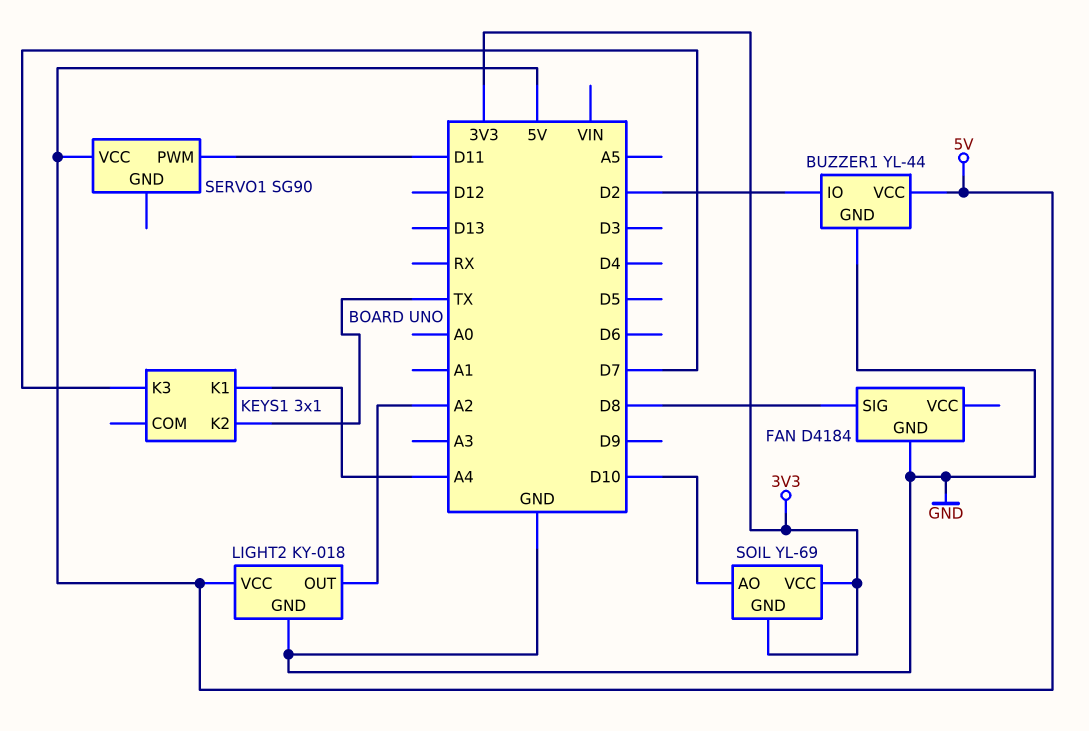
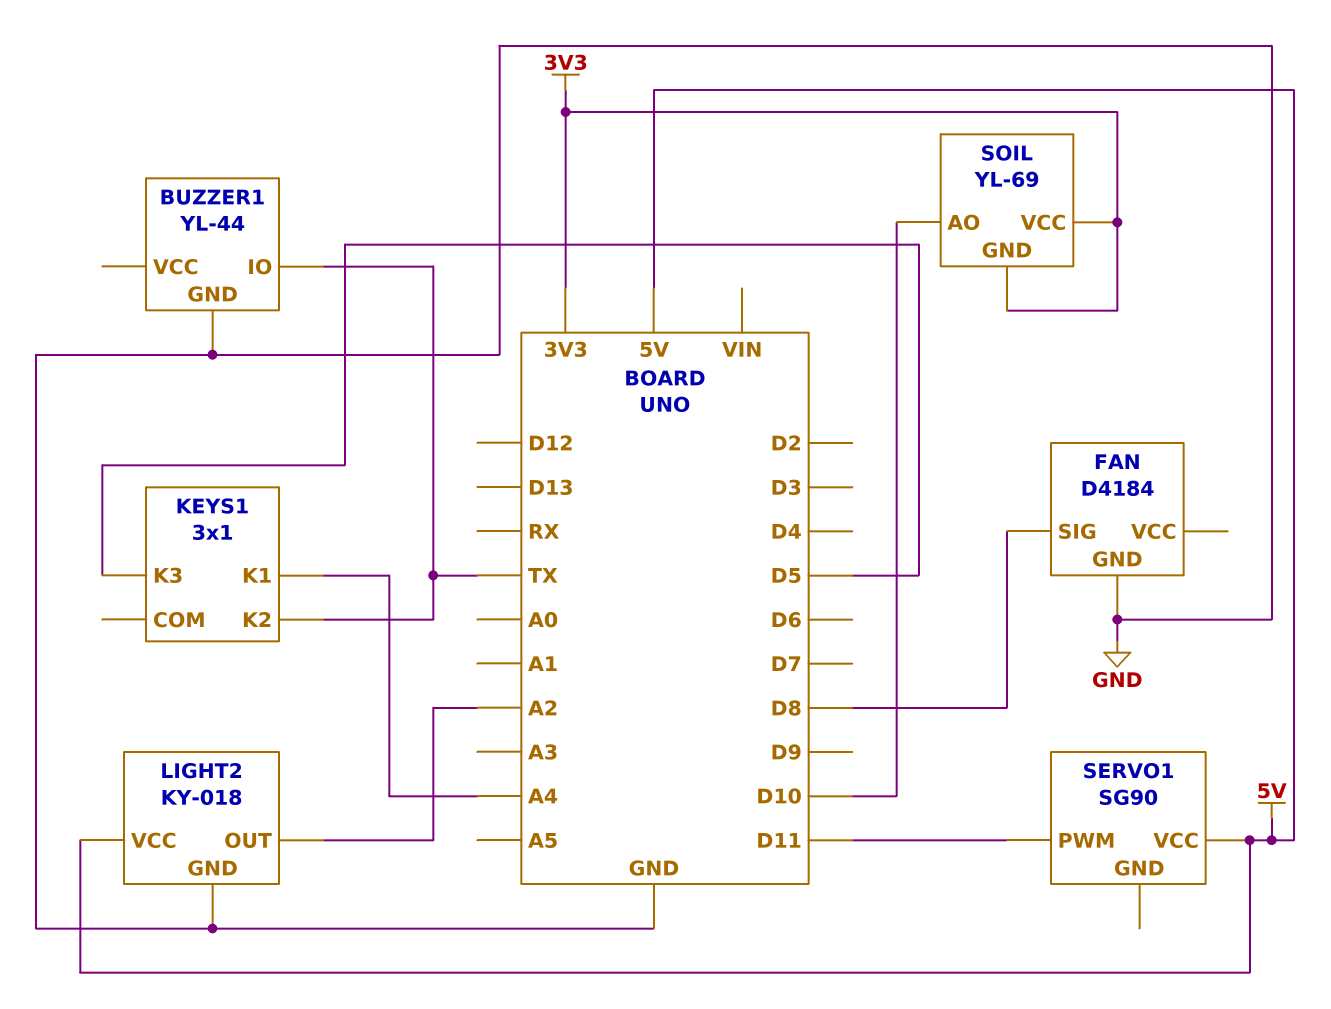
BUZZER1 pin IO: D2 -> TX
BUZZER1 pin VCC: 5V -> none
KEYS1 pin K3: D7 -> D5

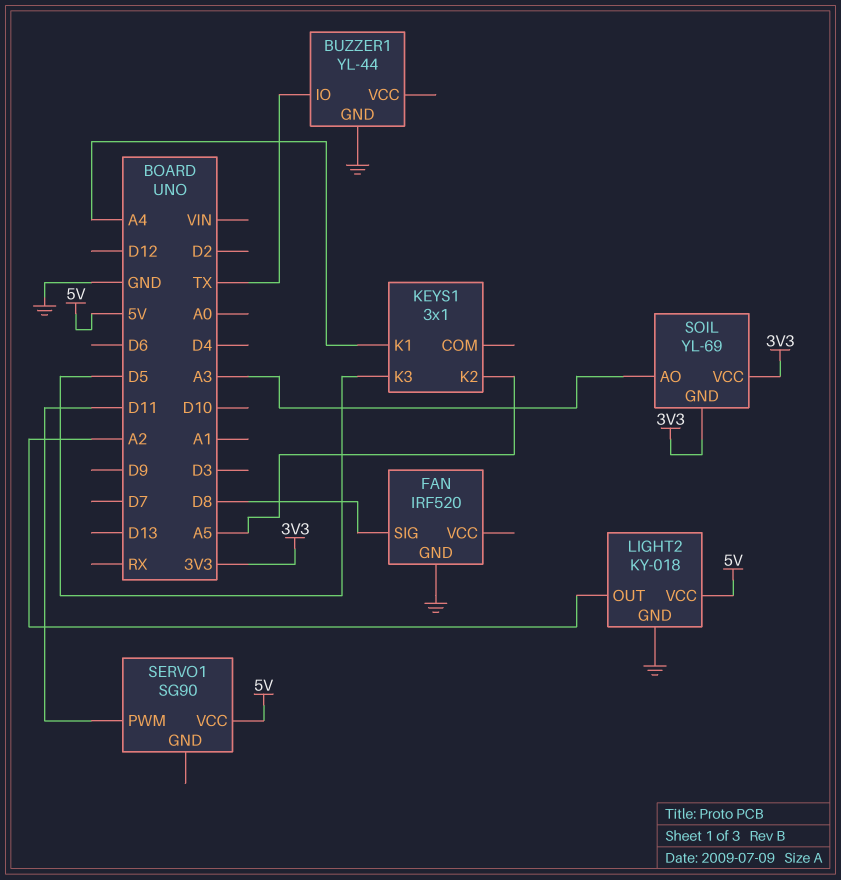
FAN: D4184 -> IRF520
KEYS1 pin K2: TX -> A5
SOIL pin AO: D10 -> A3

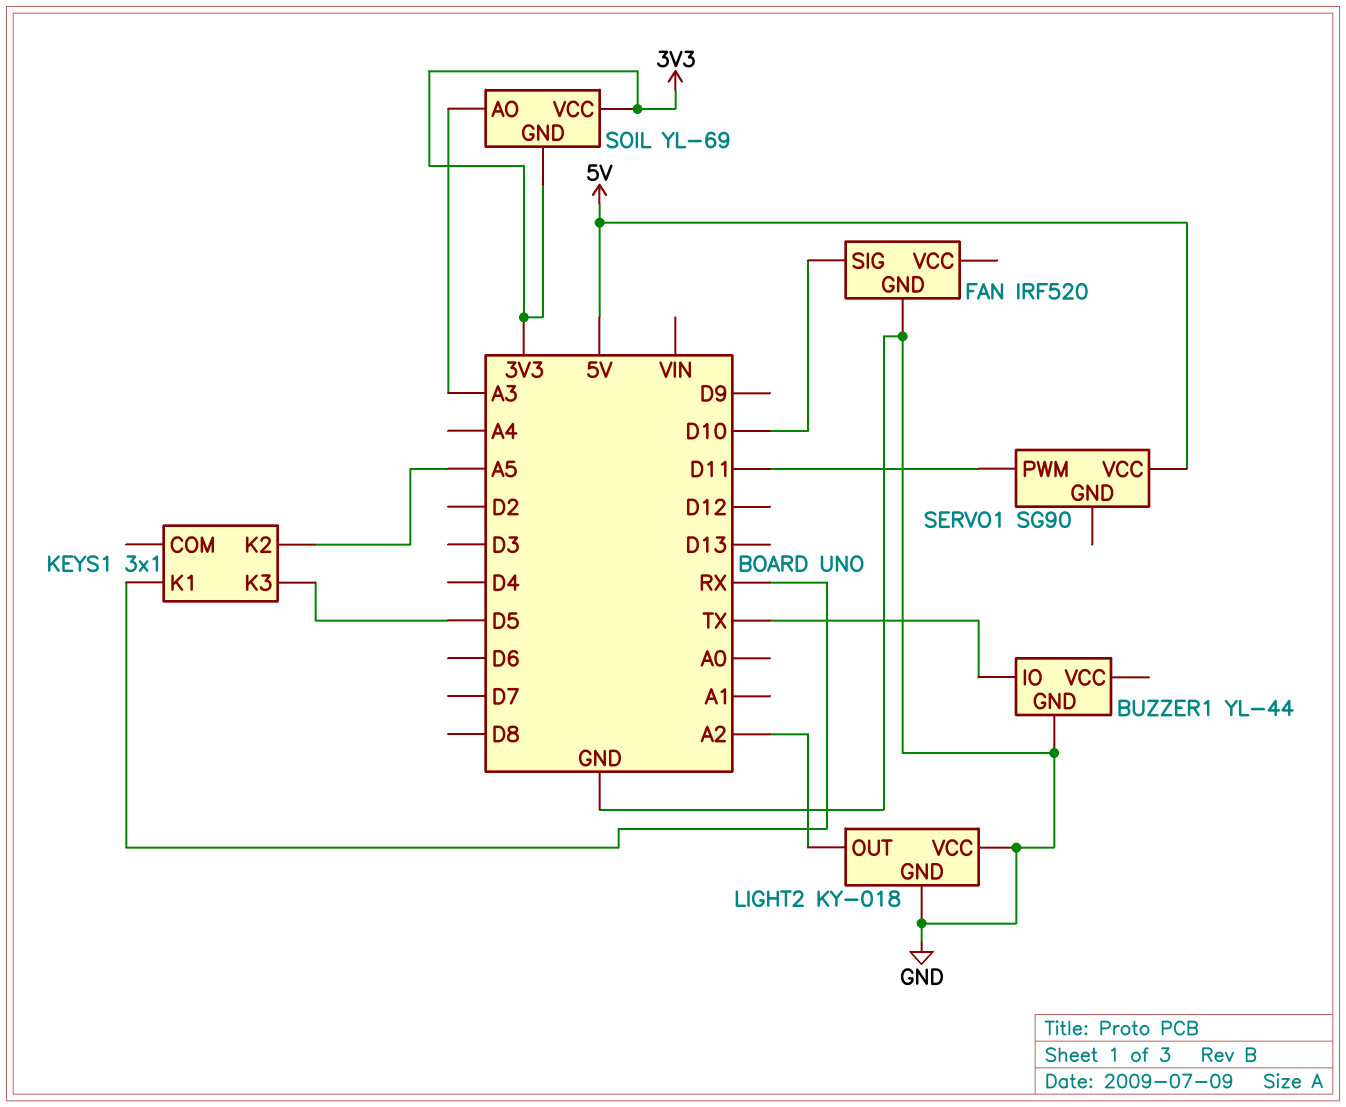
FAN pin SIG: D8 -> D10
KEYS1 pin K1: A4 -> RX
LIGHT2 pin VCC: 5V -> GND

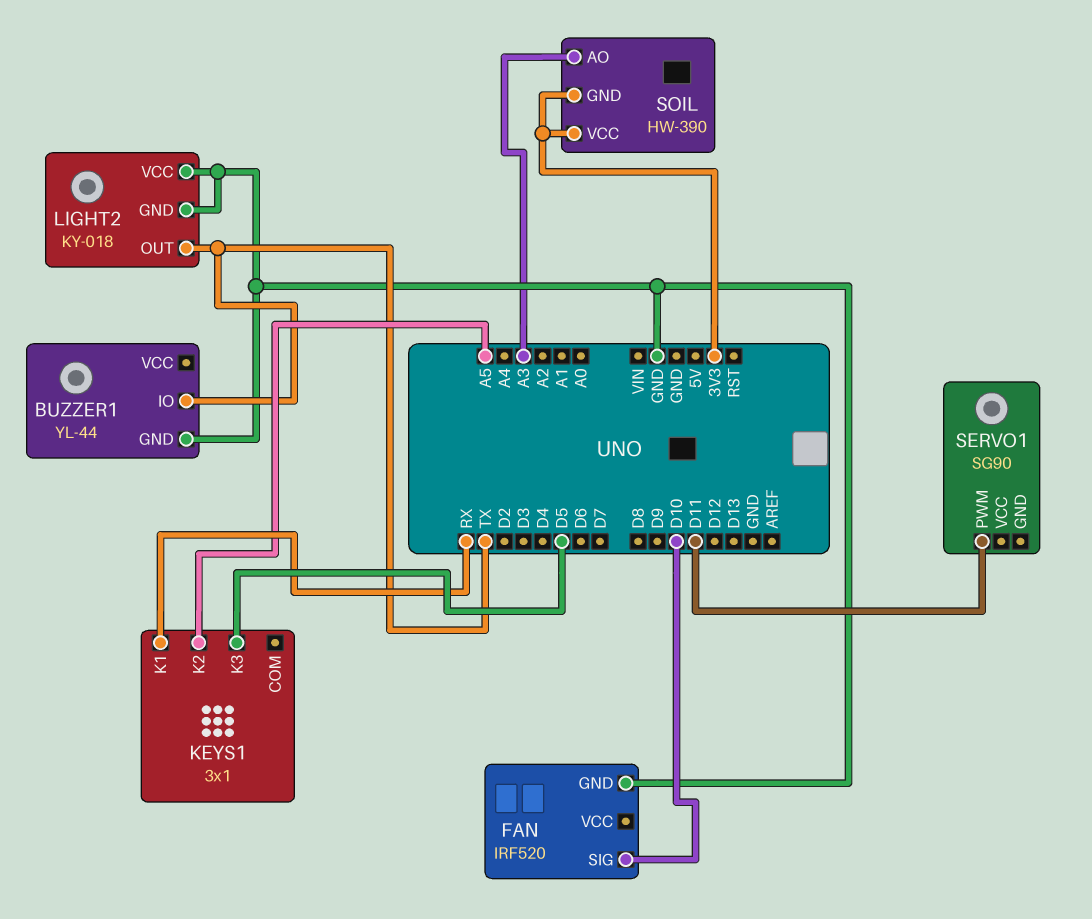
LIGHT2 pin OUT: A2 -> TX
SERVO1 pin VCC: 5V -> none
SOIL: YL-69 -> HW-390

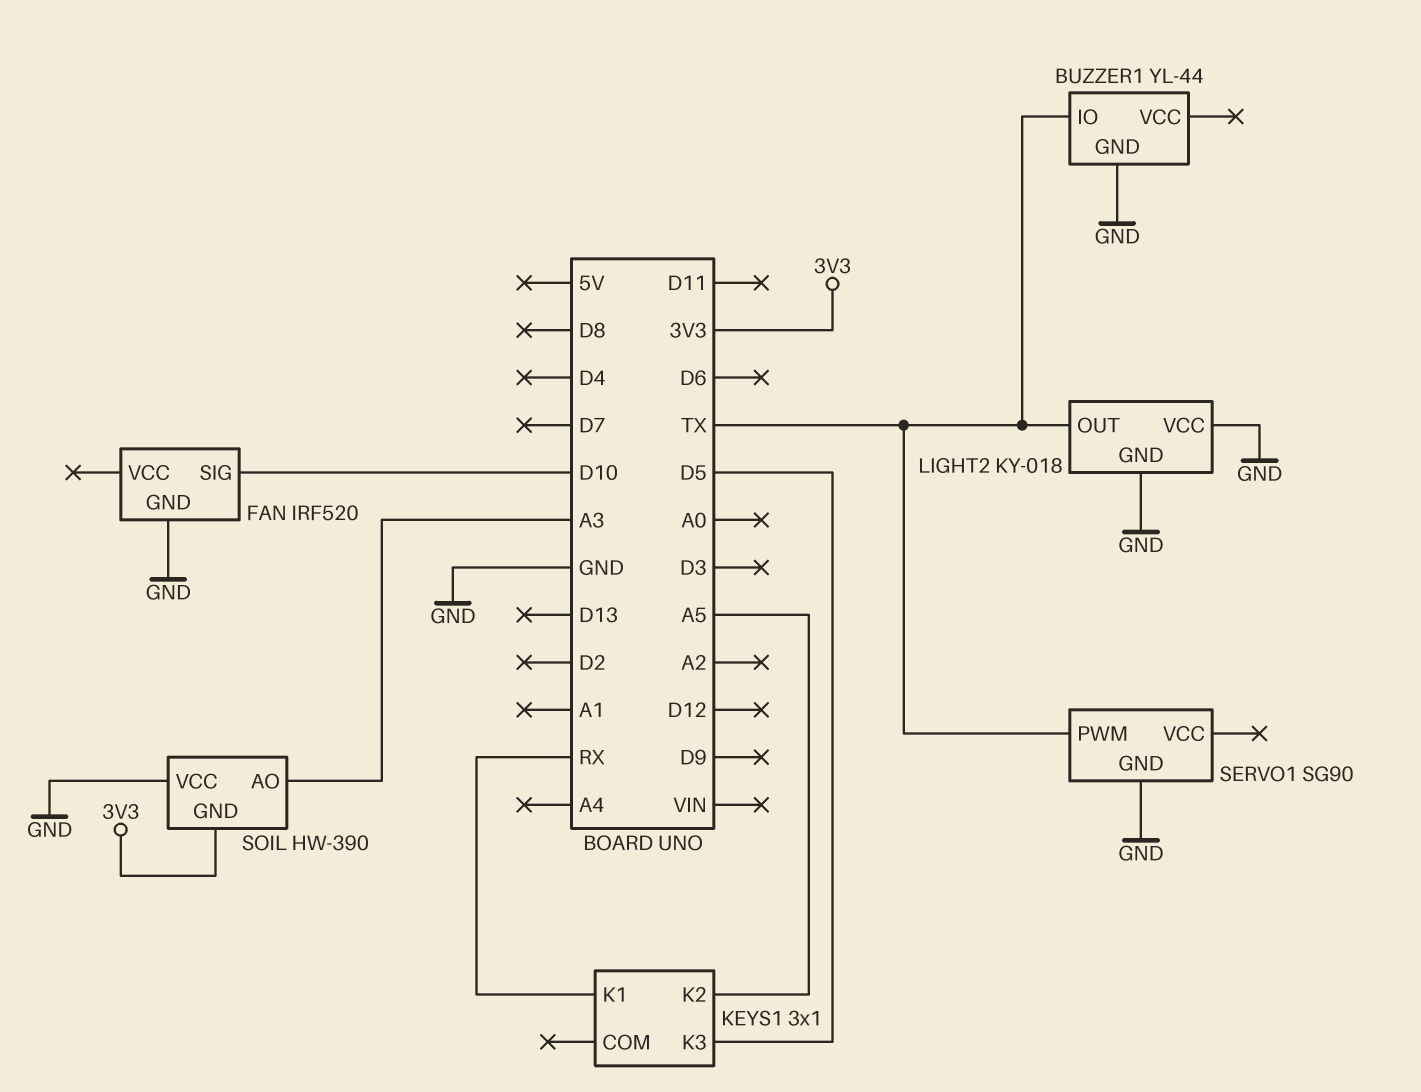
SERVO1 pin GND: none -> GND
SERVO1 pin PWM: D11 -> TX
SOIL pin VCC: 3V3 -> GND

